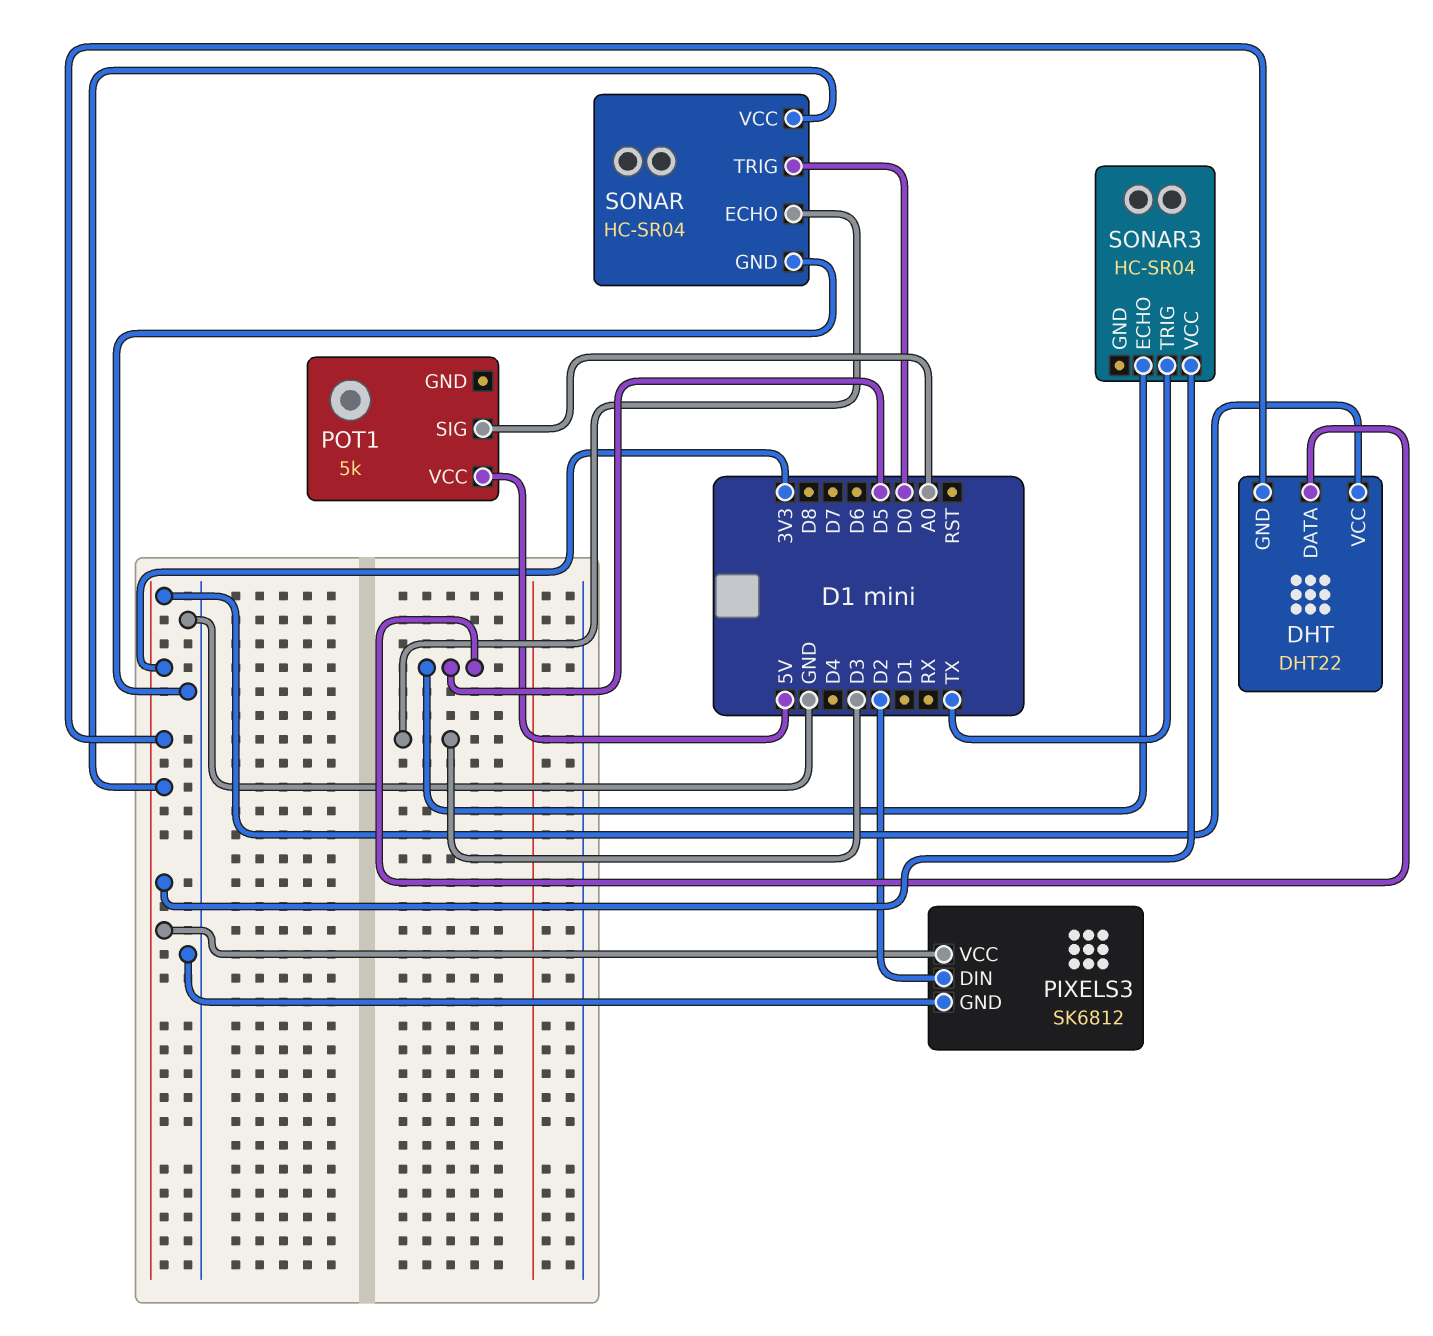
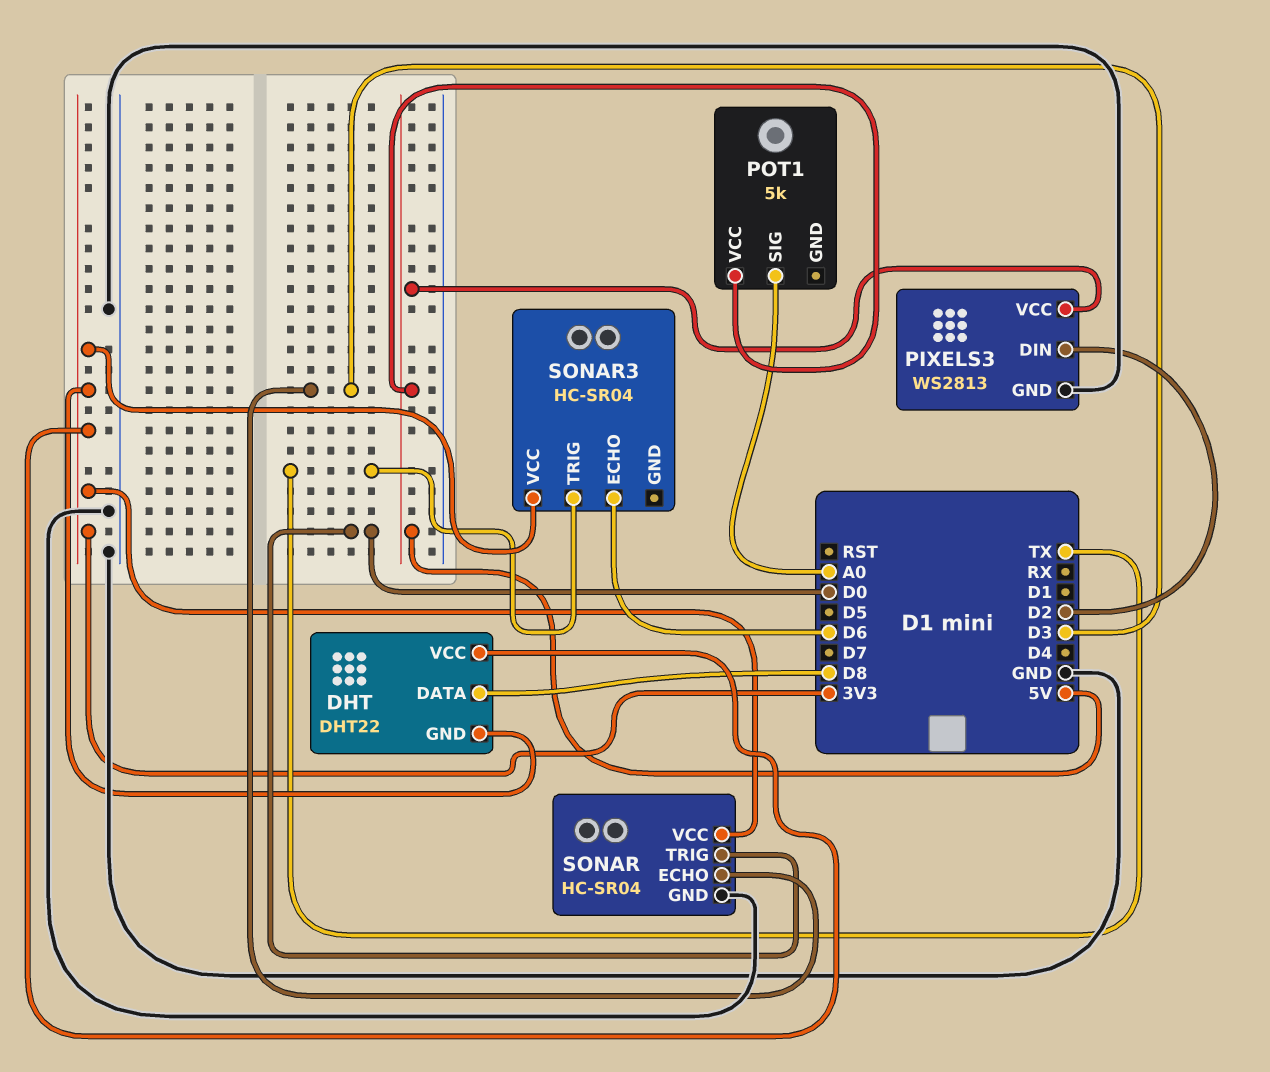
DHT pin DATA: D5 -> D8
PIXELS3: SK6812 -> WS2813
PIXELS3 pin VCC: 3V3 -> 5V
SONAR3 pin ECHO: D5 -> D6

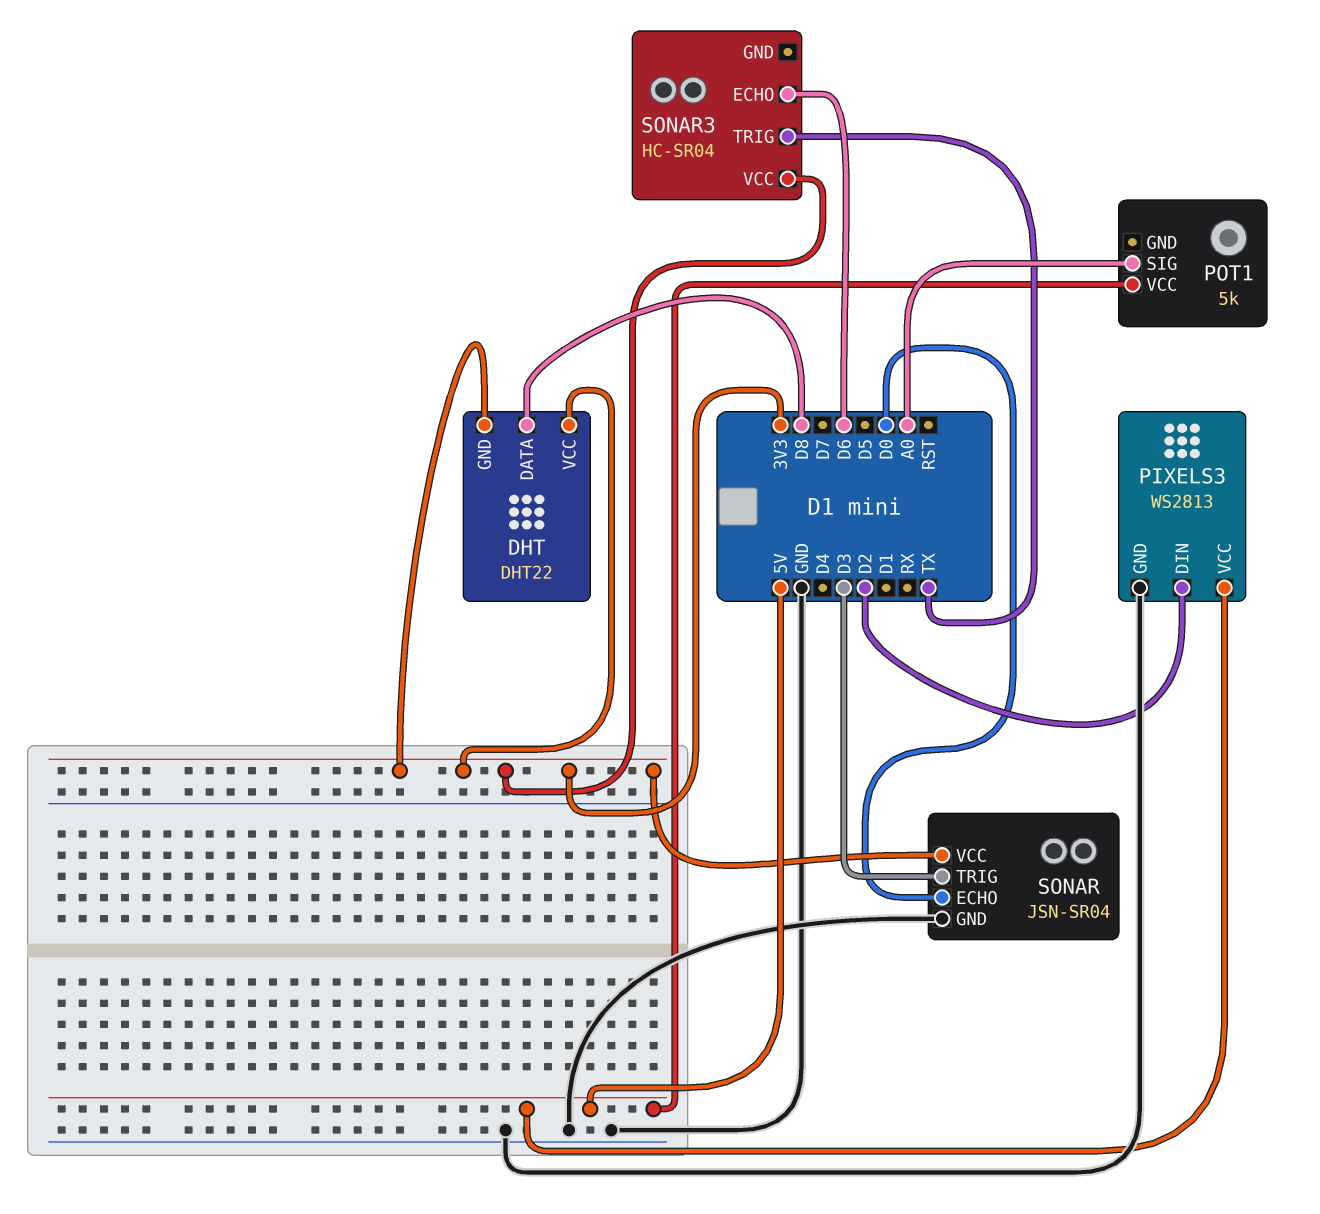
SONAR: HC-SR04 -> JSN-SR04
SONAR pin ECHO: D3 -> D0
SONAR pin TRIG: D0 -> D3

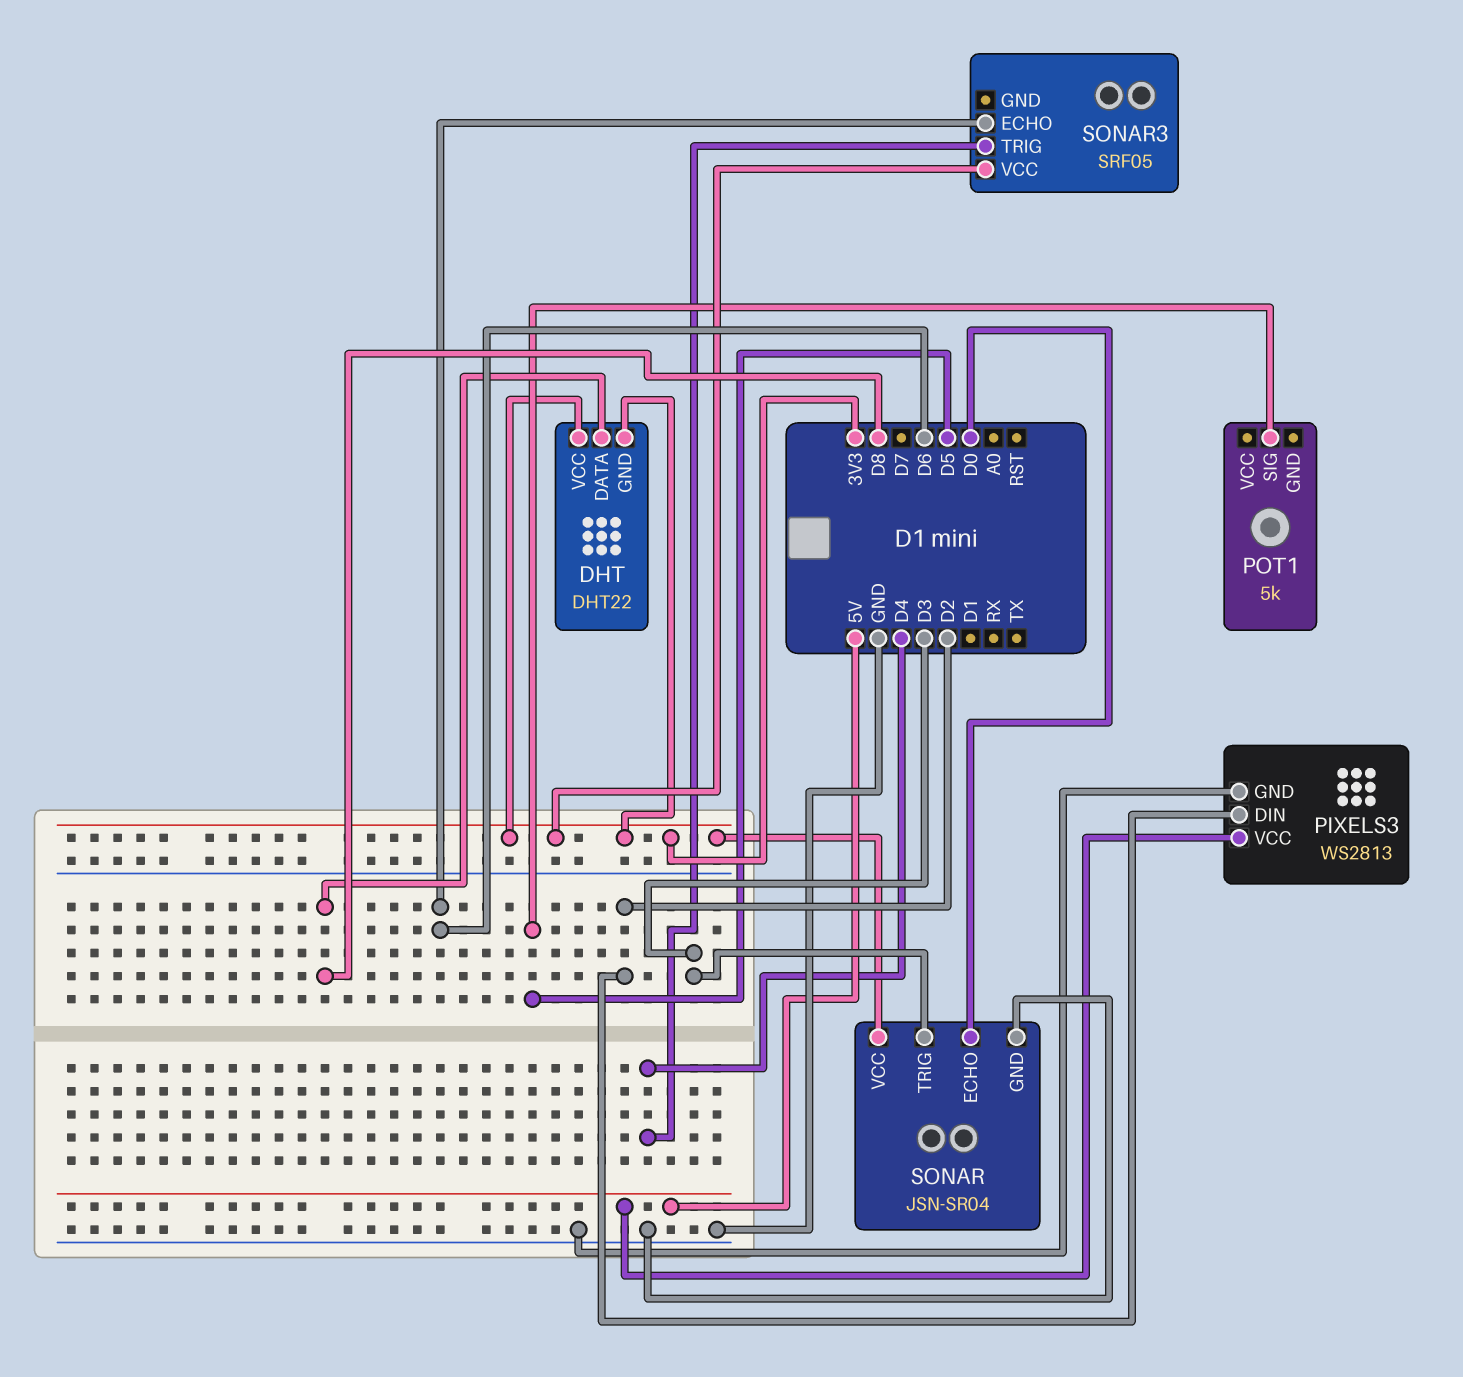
POT1 pin SIG: A0 -> D5
POT1 pin VCC: 5V -> none
SONAR3: HC-SR04 -> SRF05
SONAR3 pin TRIG: TX -> D4

